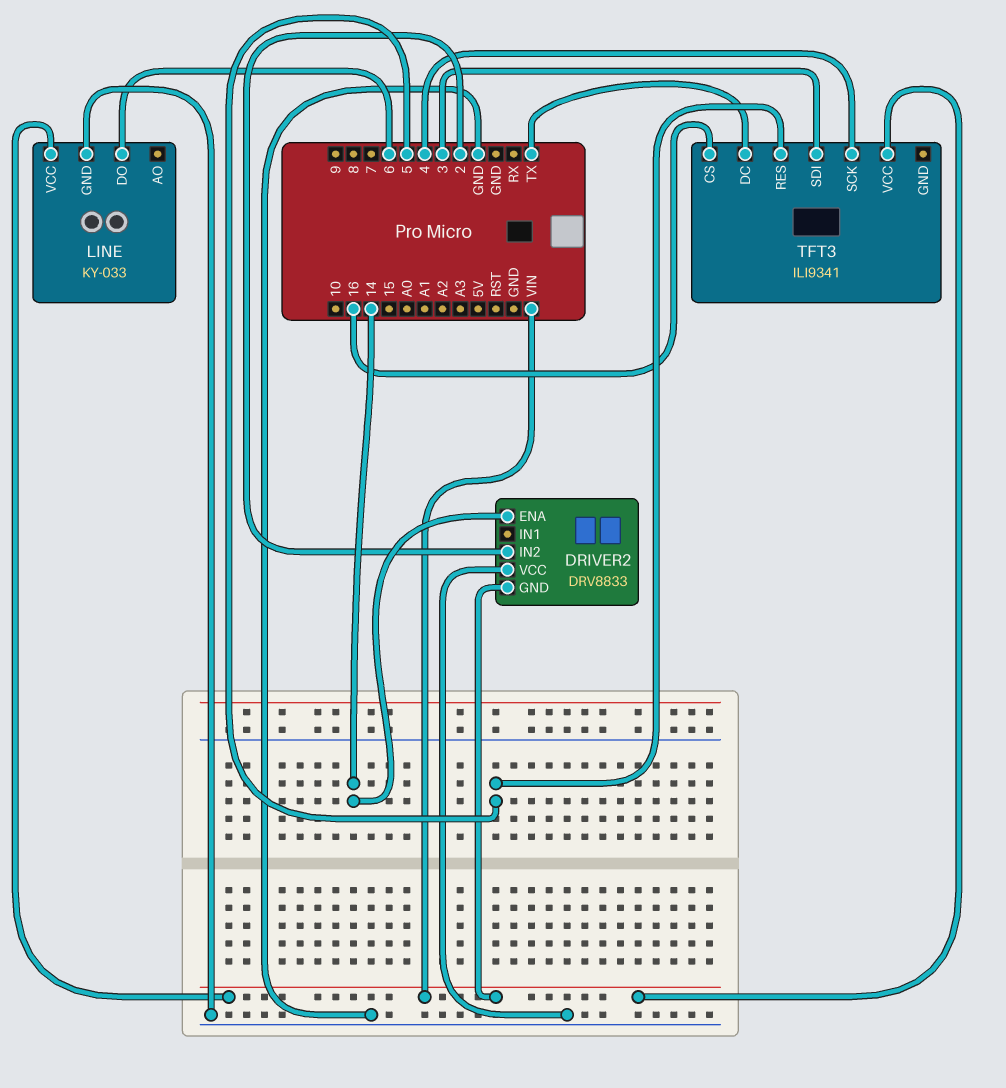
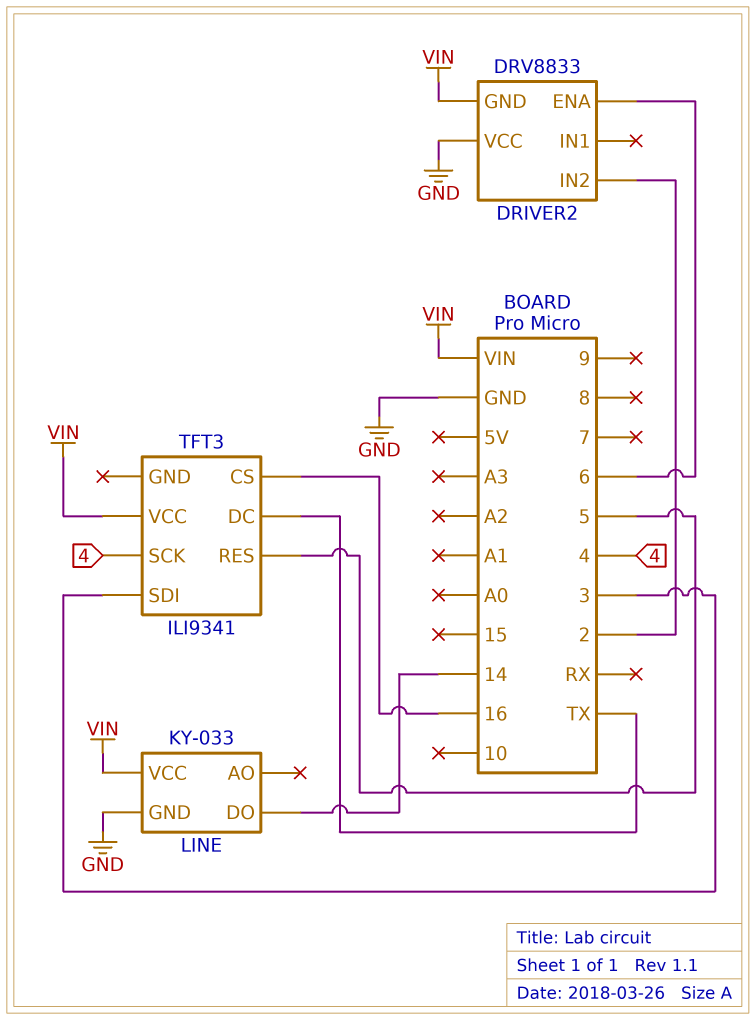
DRIVER2 pin ENA: 14 -> 6
LINE pin DO: 6 -> 14

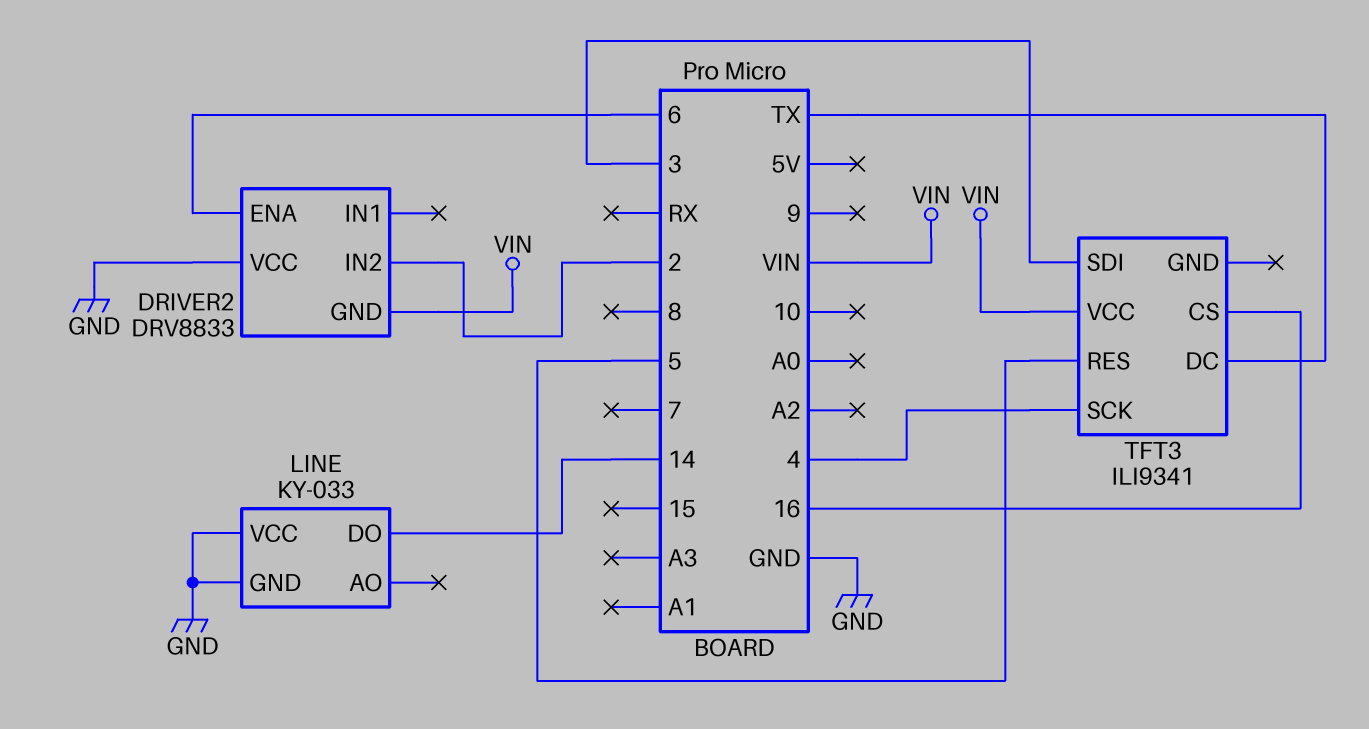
LINE pin VCC: VIN -> GND

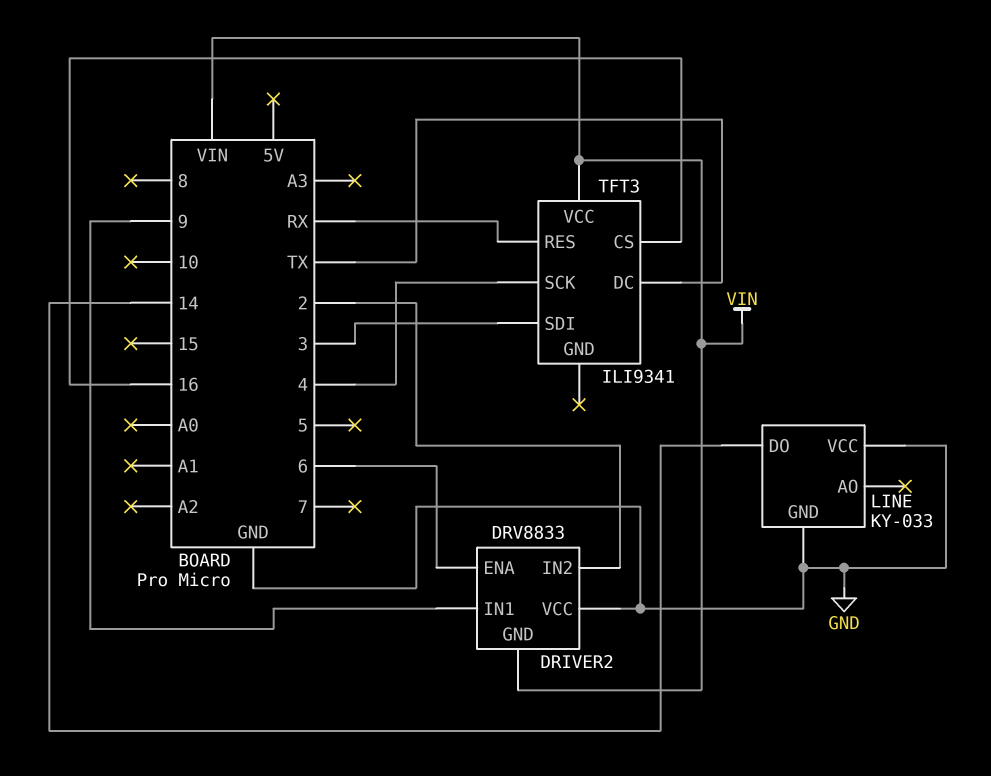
DRIVER2 pin IN1: none -> 9
TFT3 pin RES: 5 -> RX

